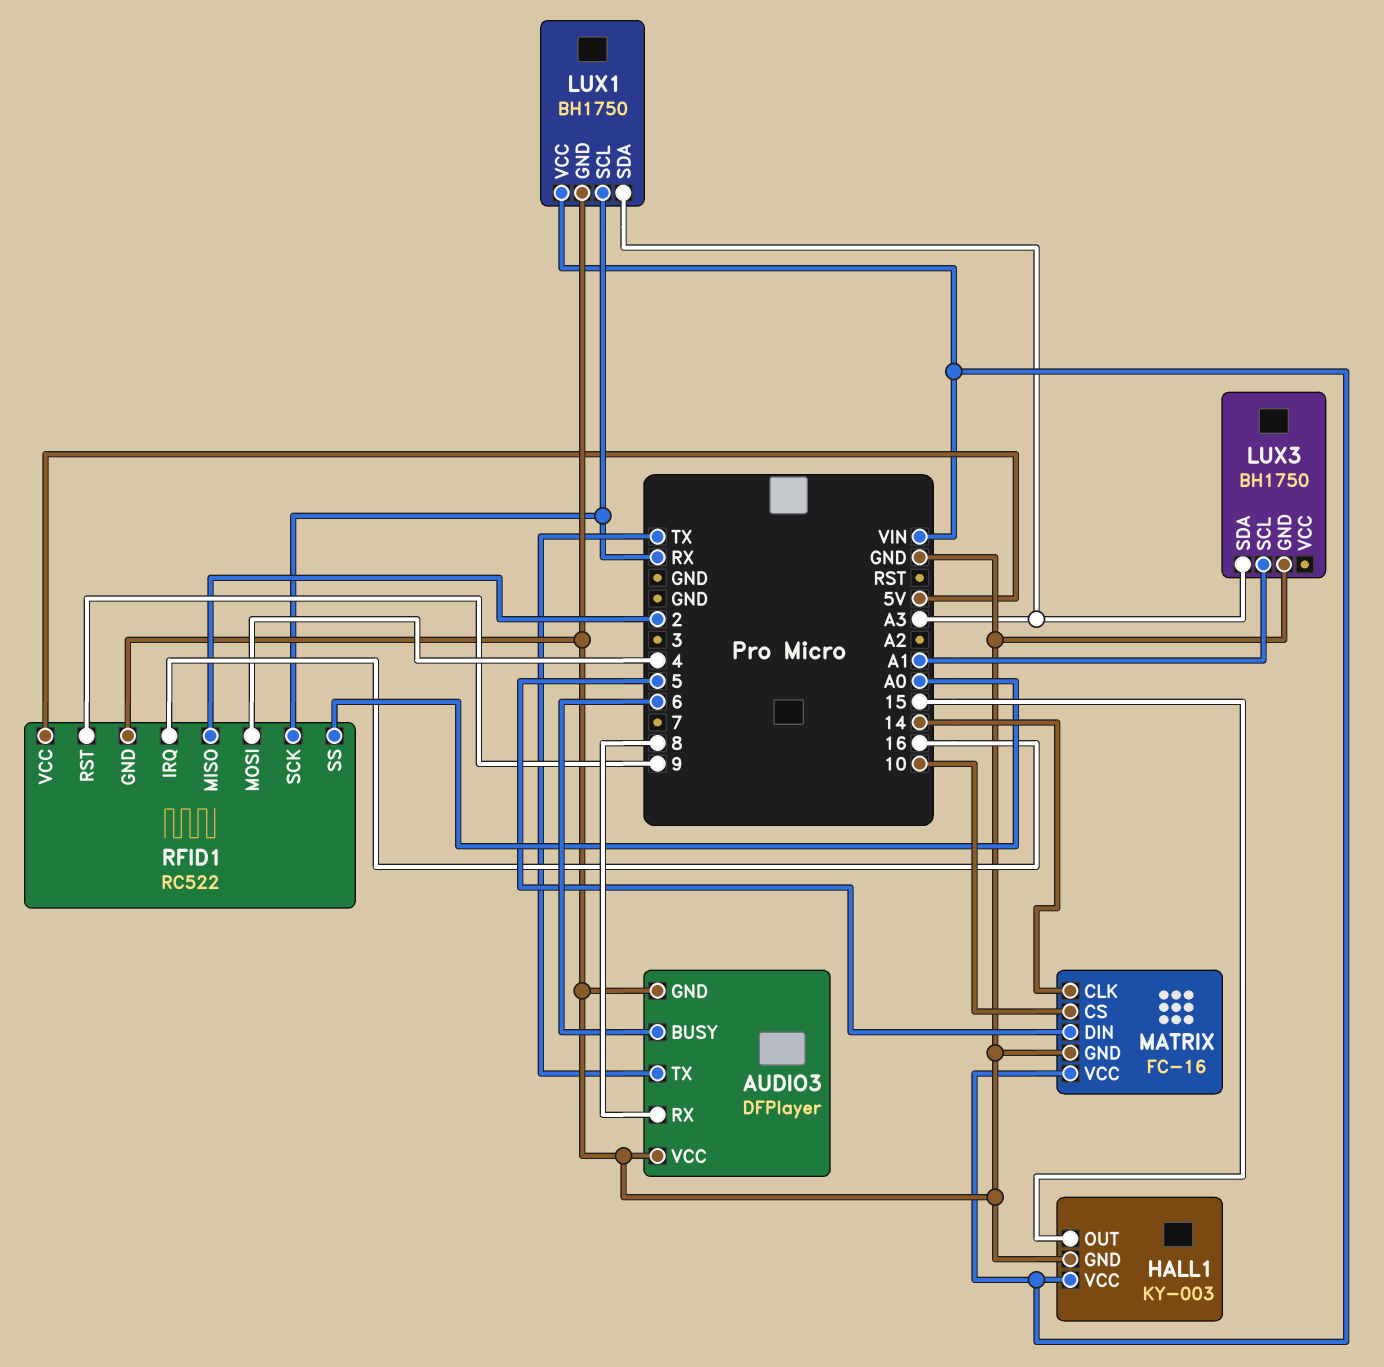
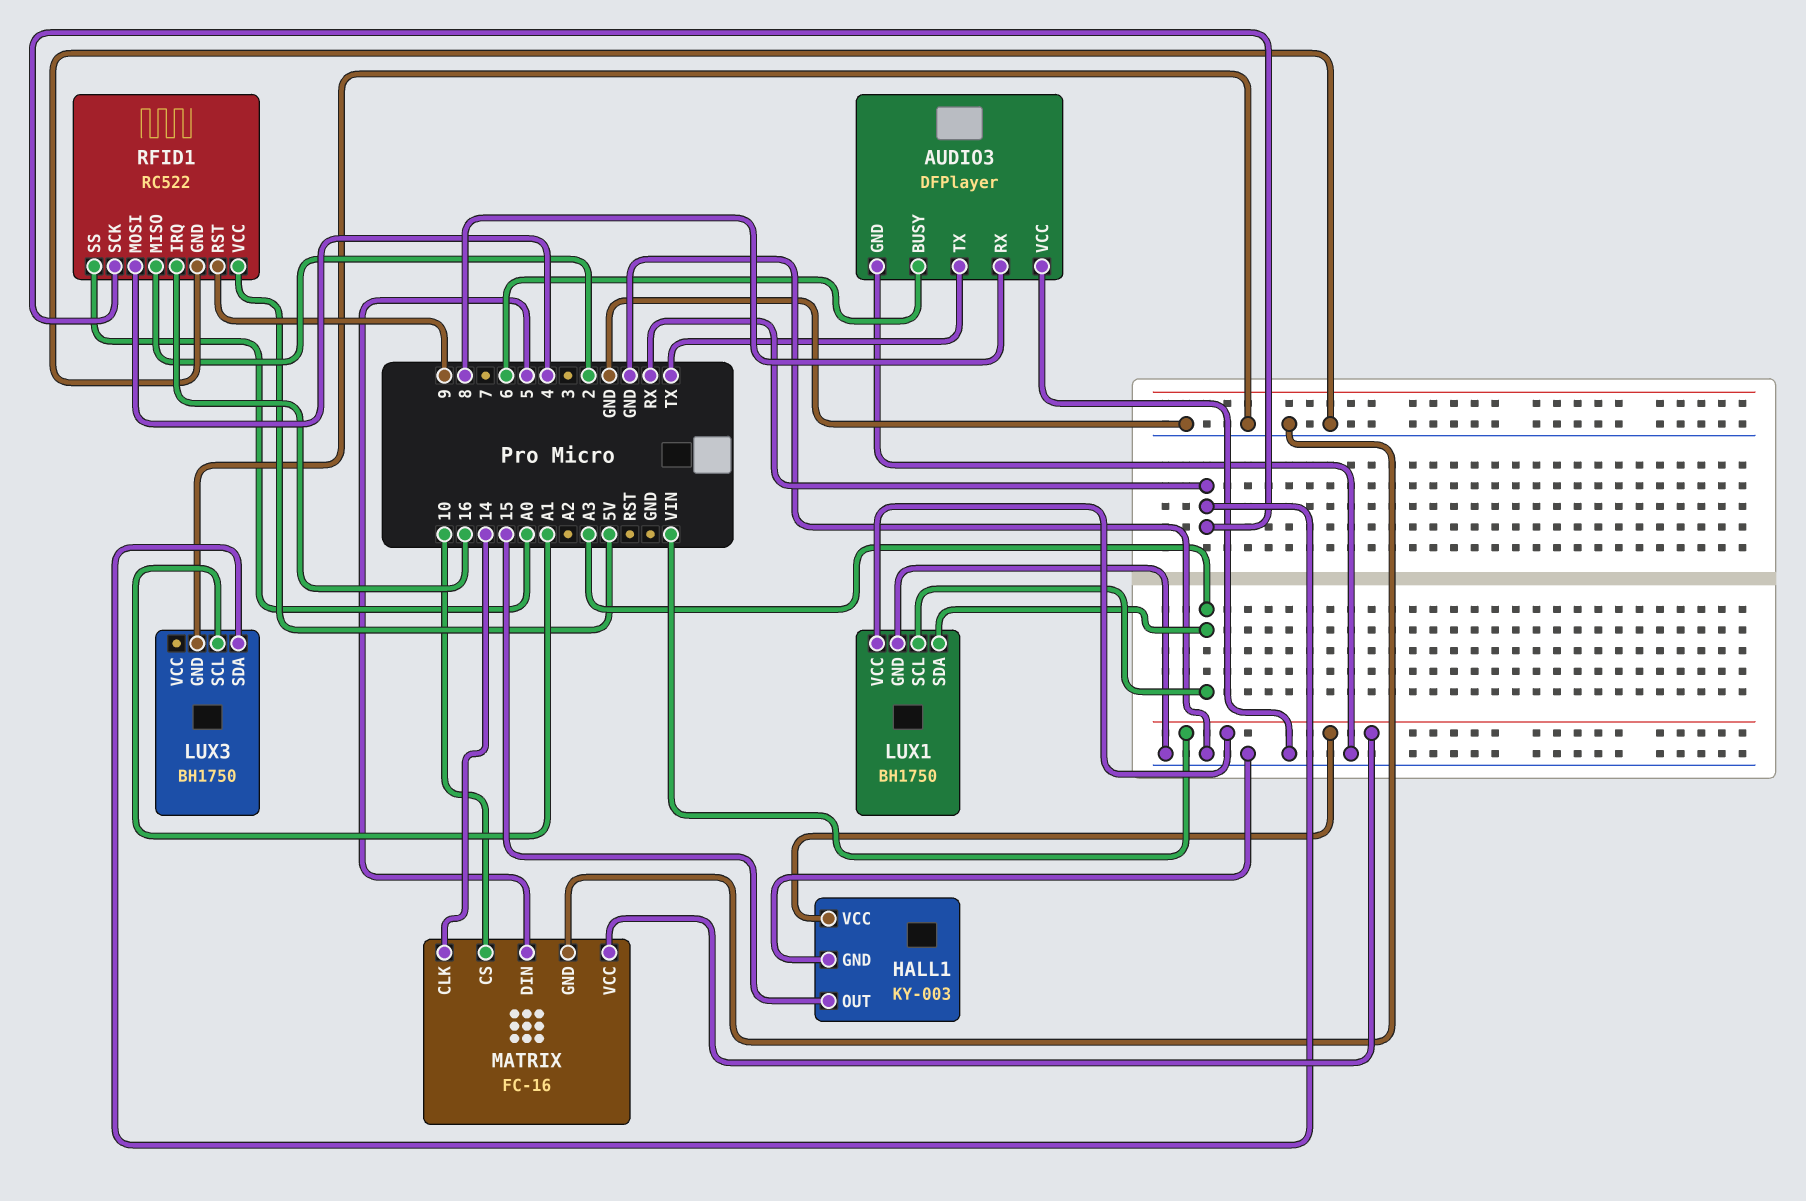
LUX1 pin SCL: RX -> A3
LUX3 pin SDA: A3 -> RX

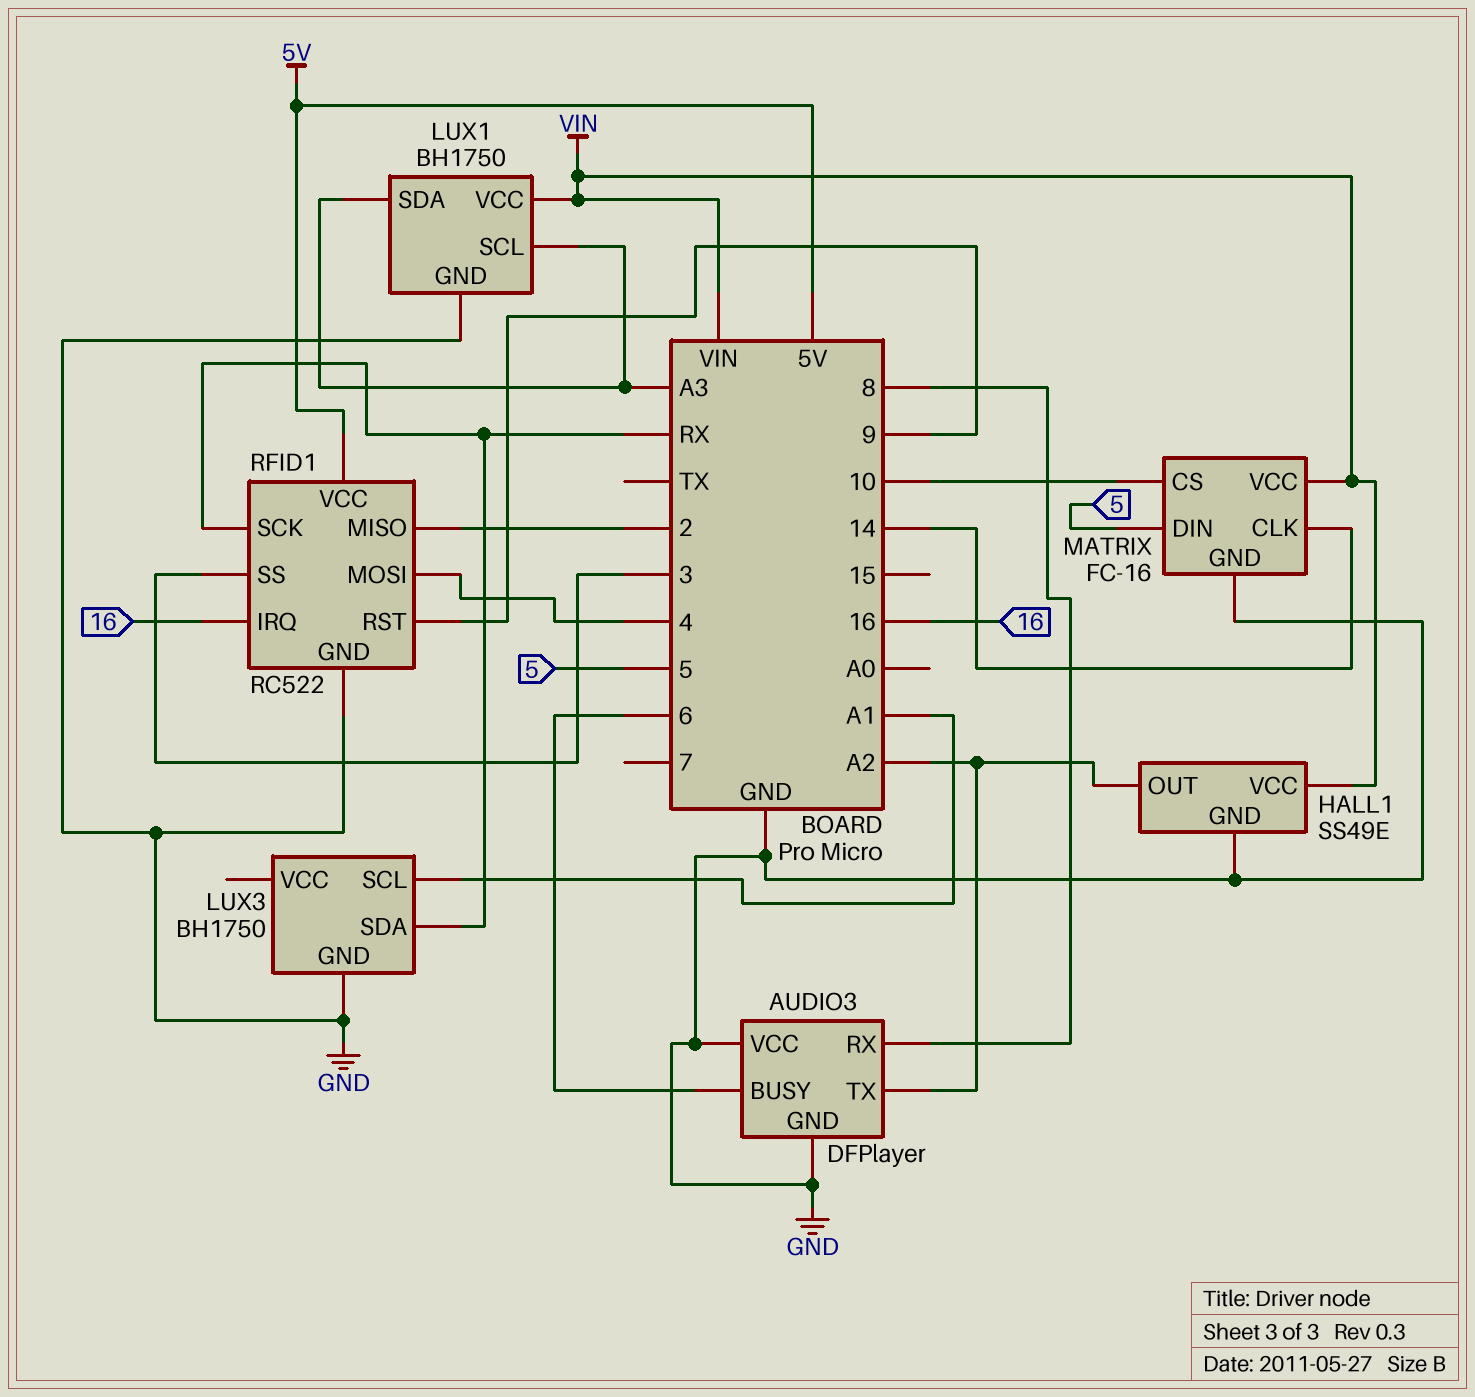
AUDIO3 pin TX: TX -> A2
HALL1: KY-003 -> SS49E
HALL1 pin OUT: 15 -> A2
RFID1 pin SS: A0 -> 3

